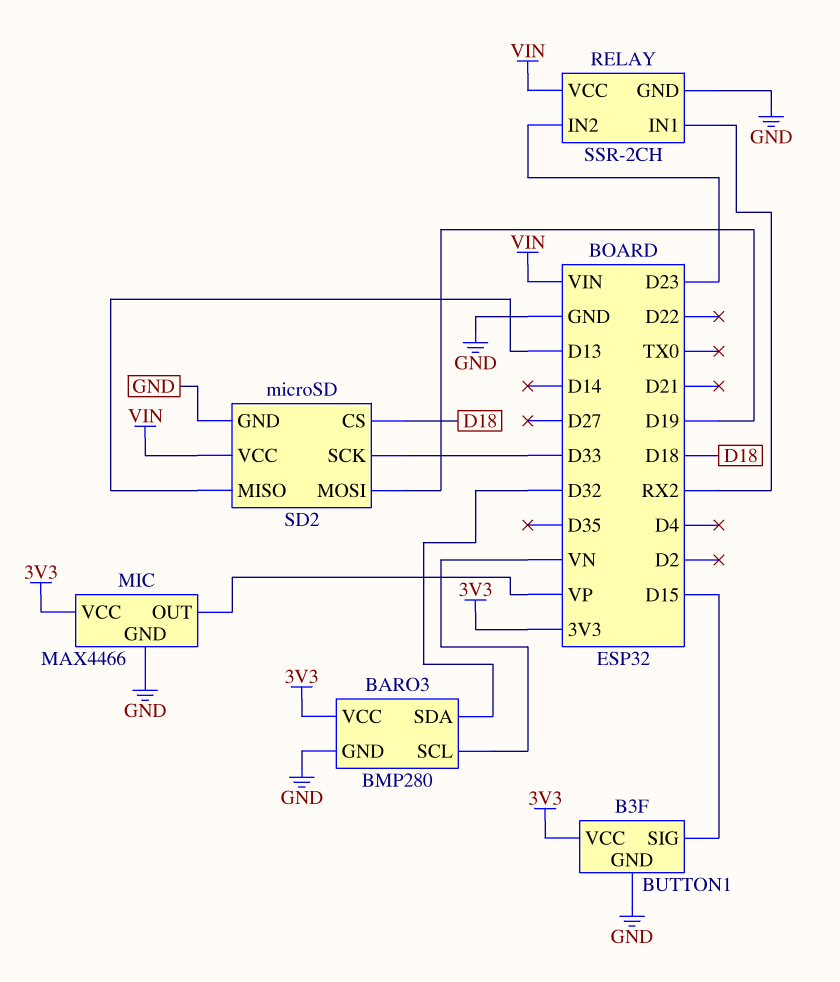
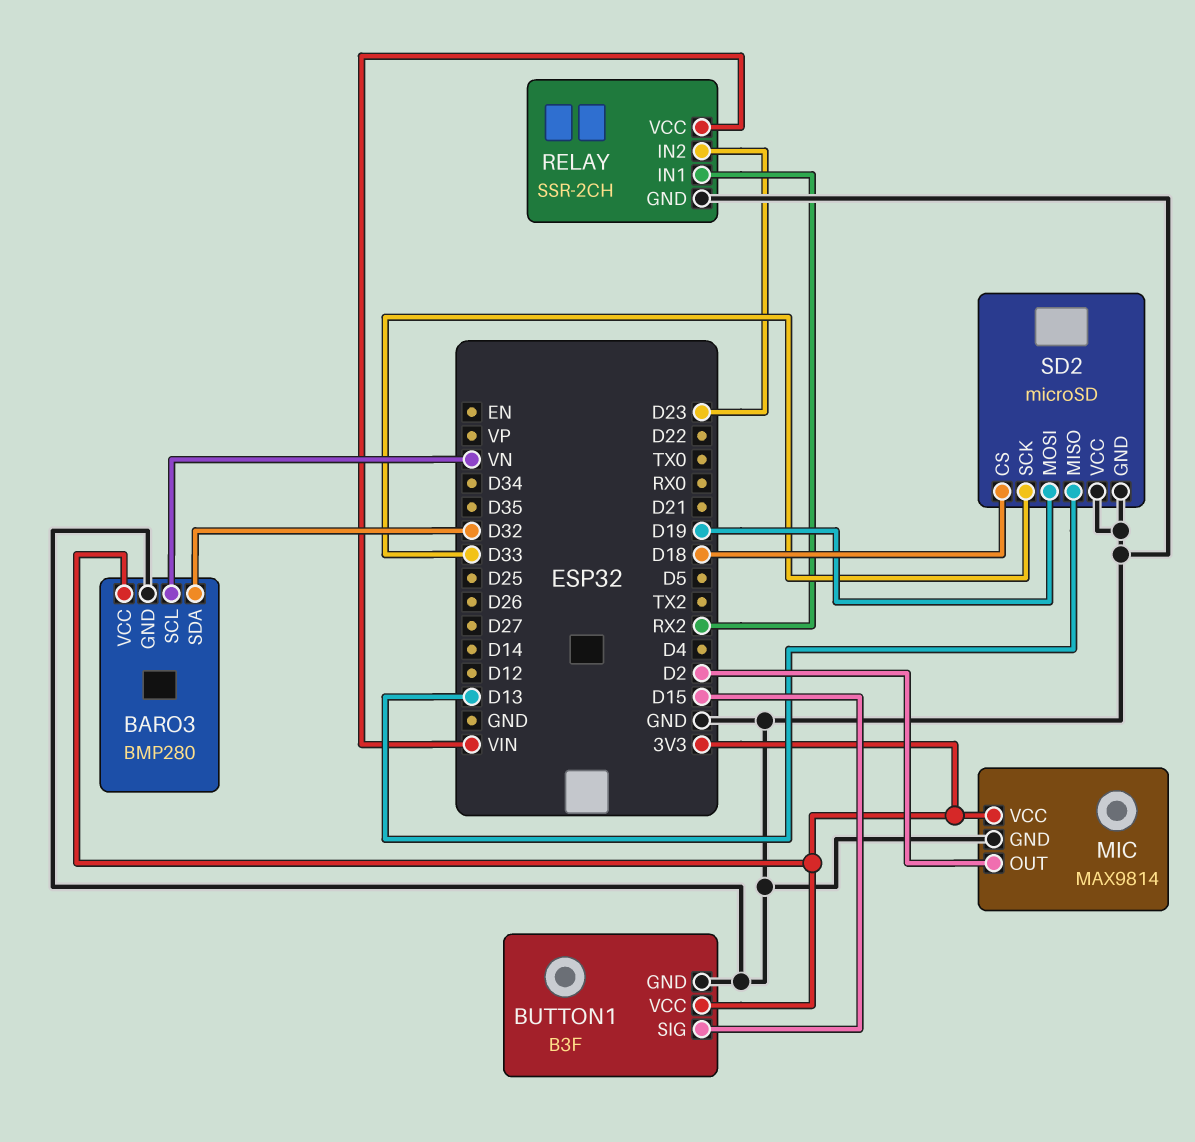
MIC: MAX4466 -> MAX9814
MIC pin OUT: VP -> D2
SD2 pin VCC: VIN -> GND

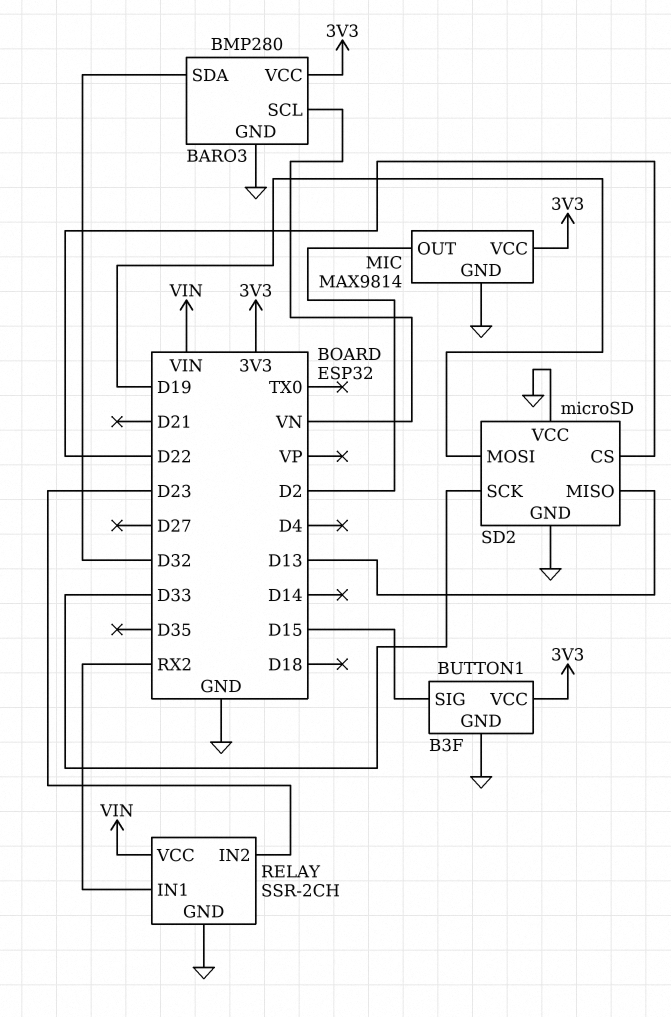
SD2 pin CS: D18 -> D22

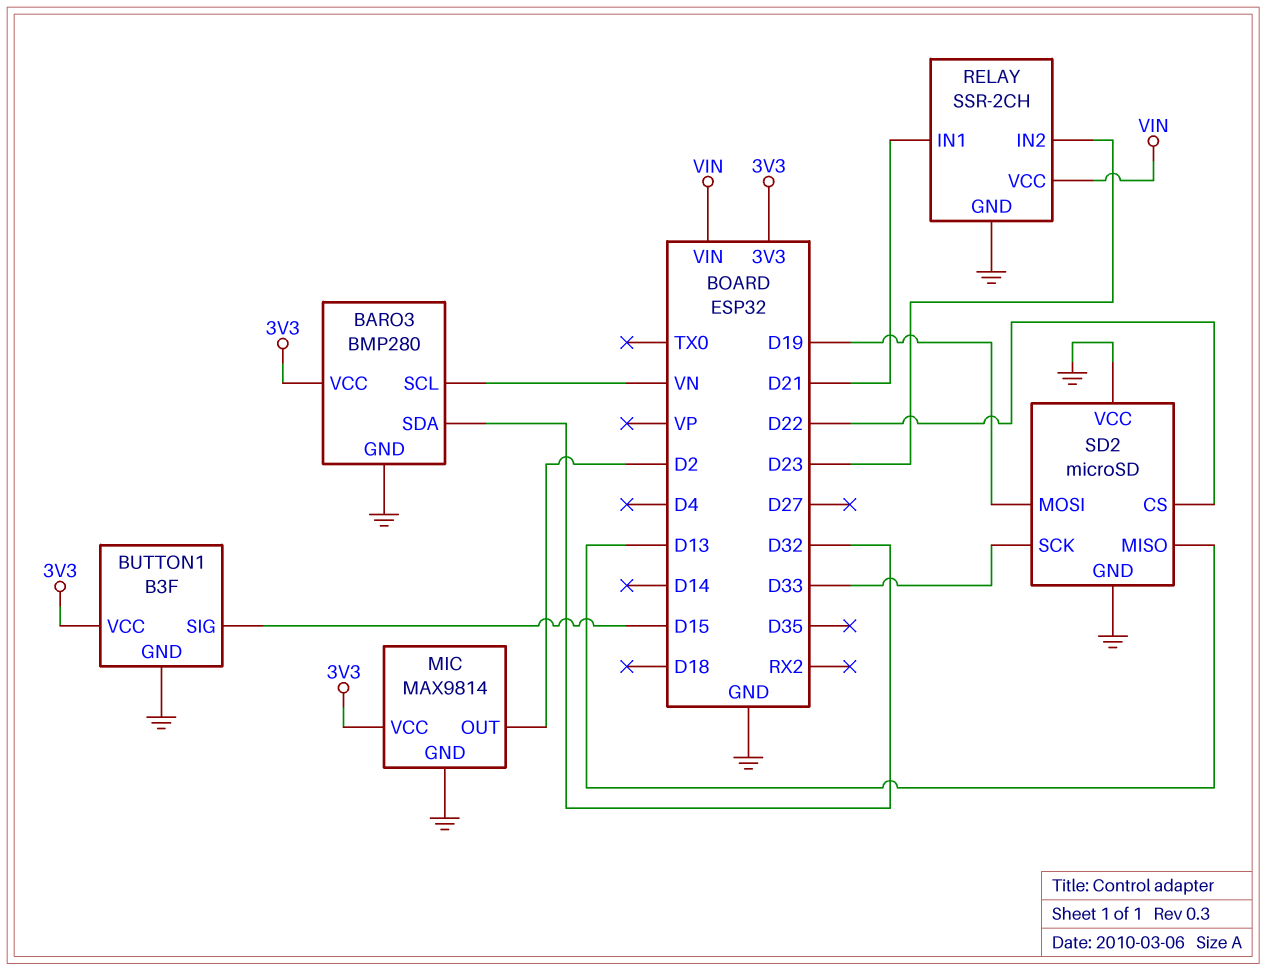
RELAY pin IN1: RX2 -> D21

